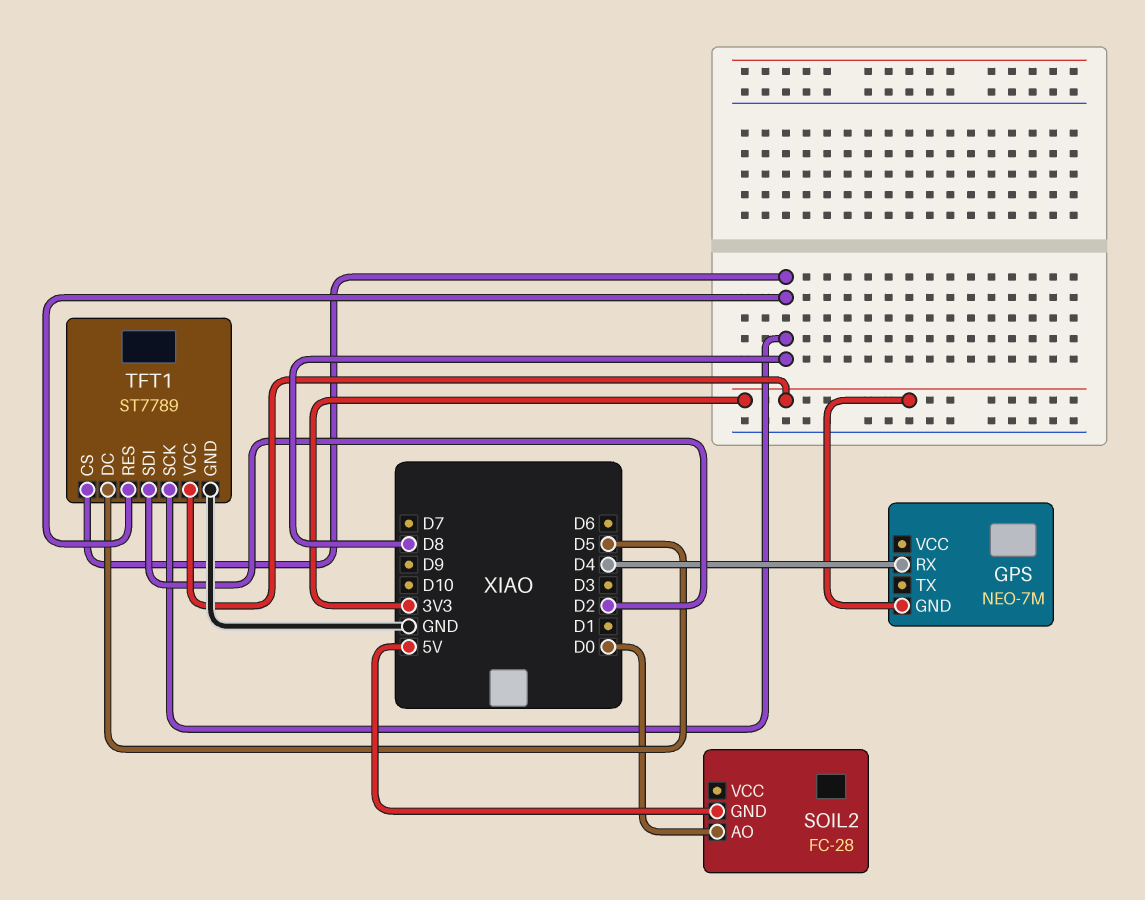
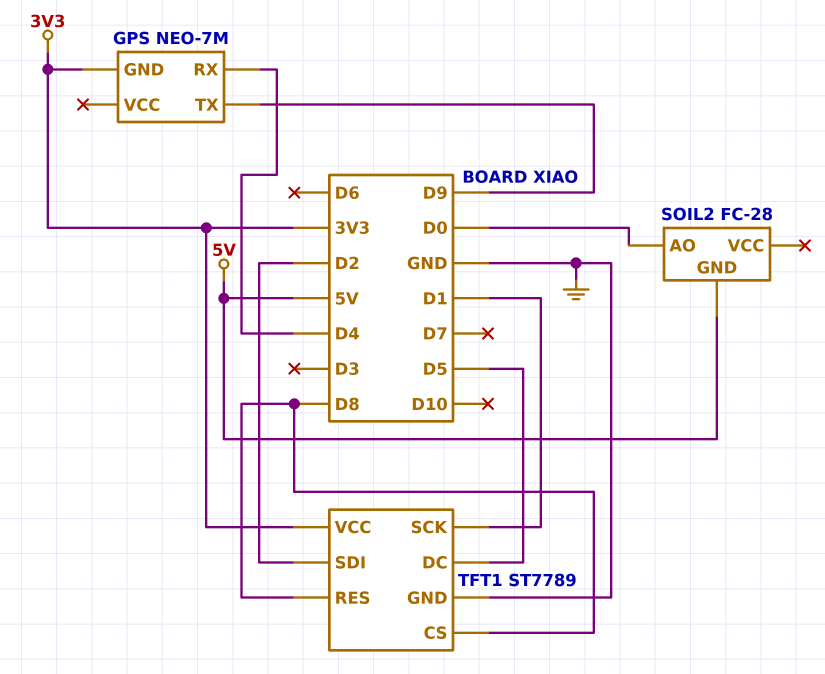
GPS pin TX: none -> D9
TFT1 pin SCK: D8 -> D1

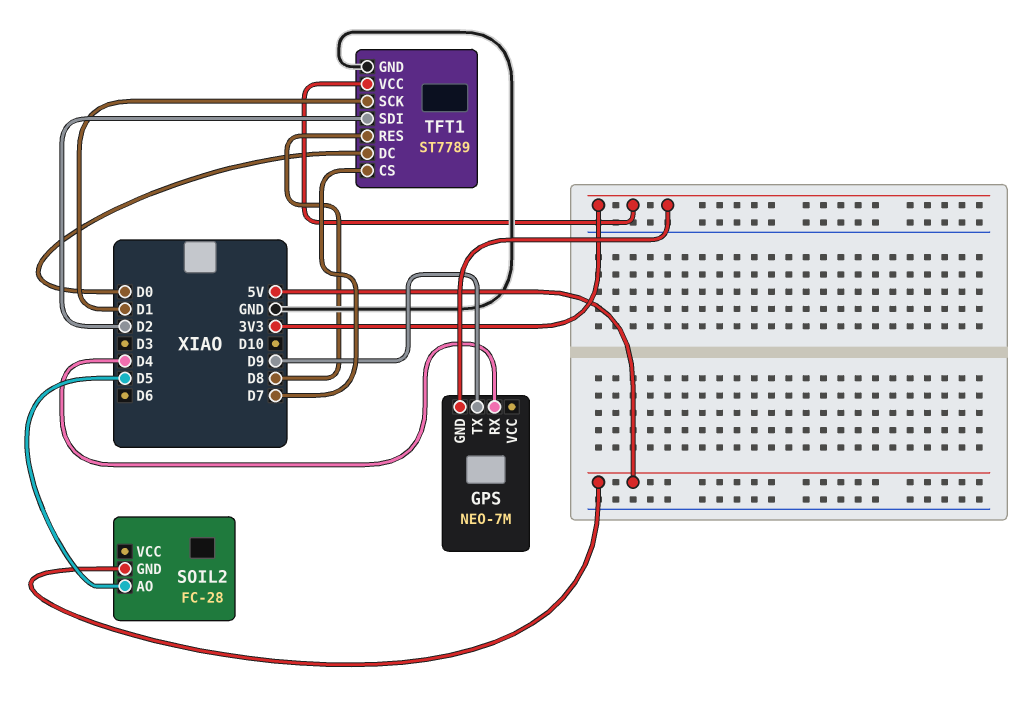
SOIL2 pin AO: D0 -> D5
TFT1 pin CS: D8 -> D7
TFT1 pin DC: D5 -> D0

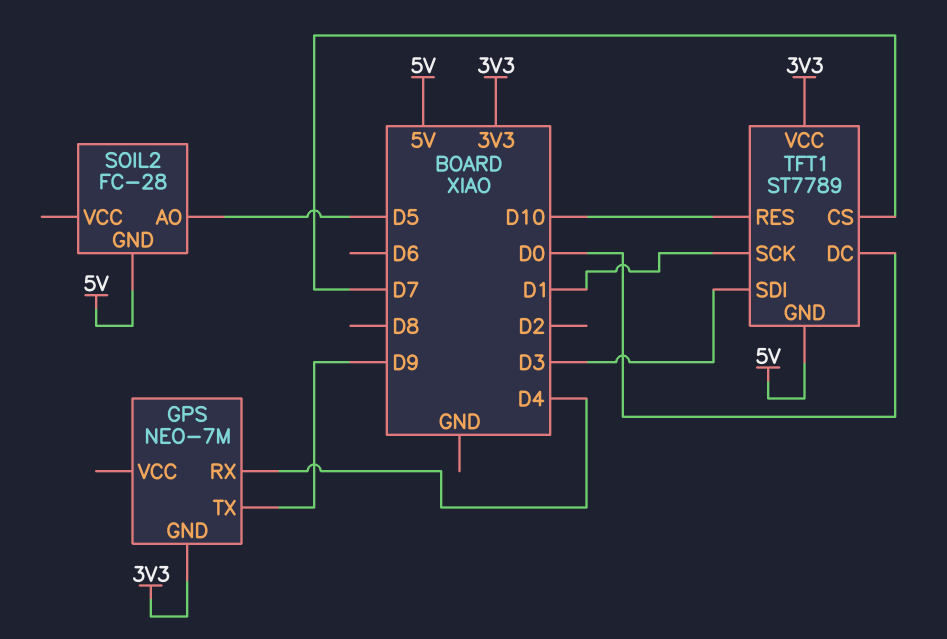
TFT1 pin GND: GND -> 5V
TFT1 pin RES: D8 -> D10
TFT1 pin SDI: D2 -> D3

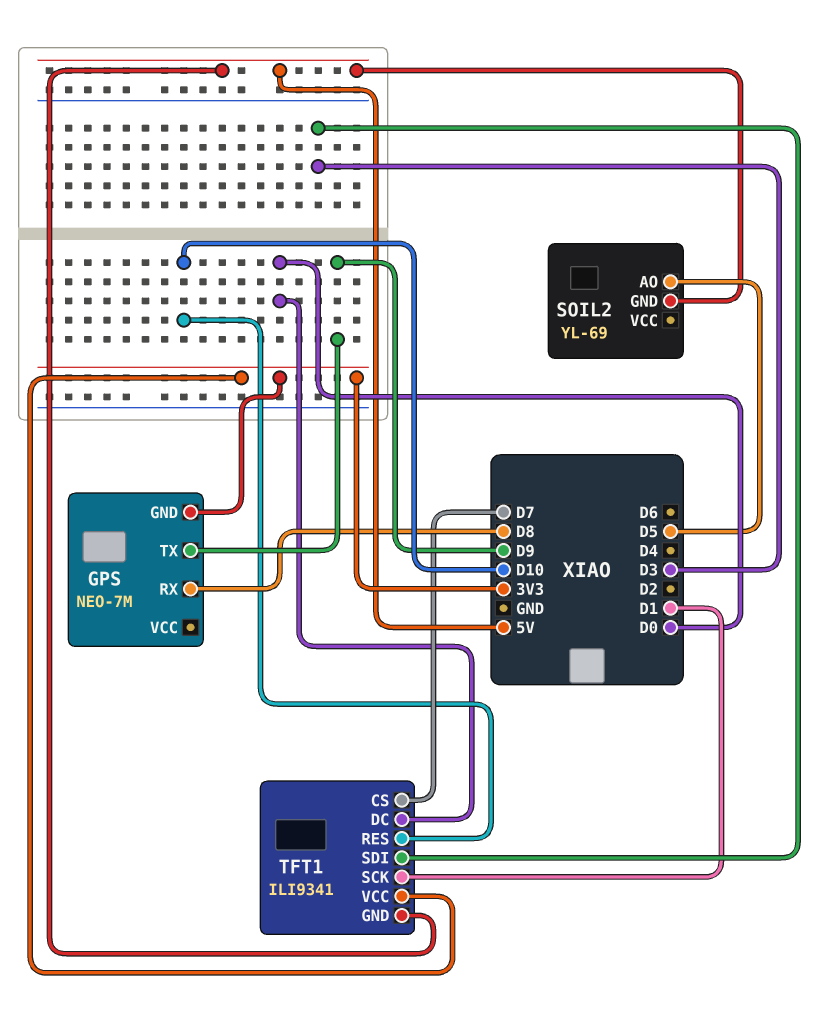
GPS pin RX: D4 -> D8
SOIL2: FC-28 -> YL-69
TFT1: ST7789 -> ILI9341

